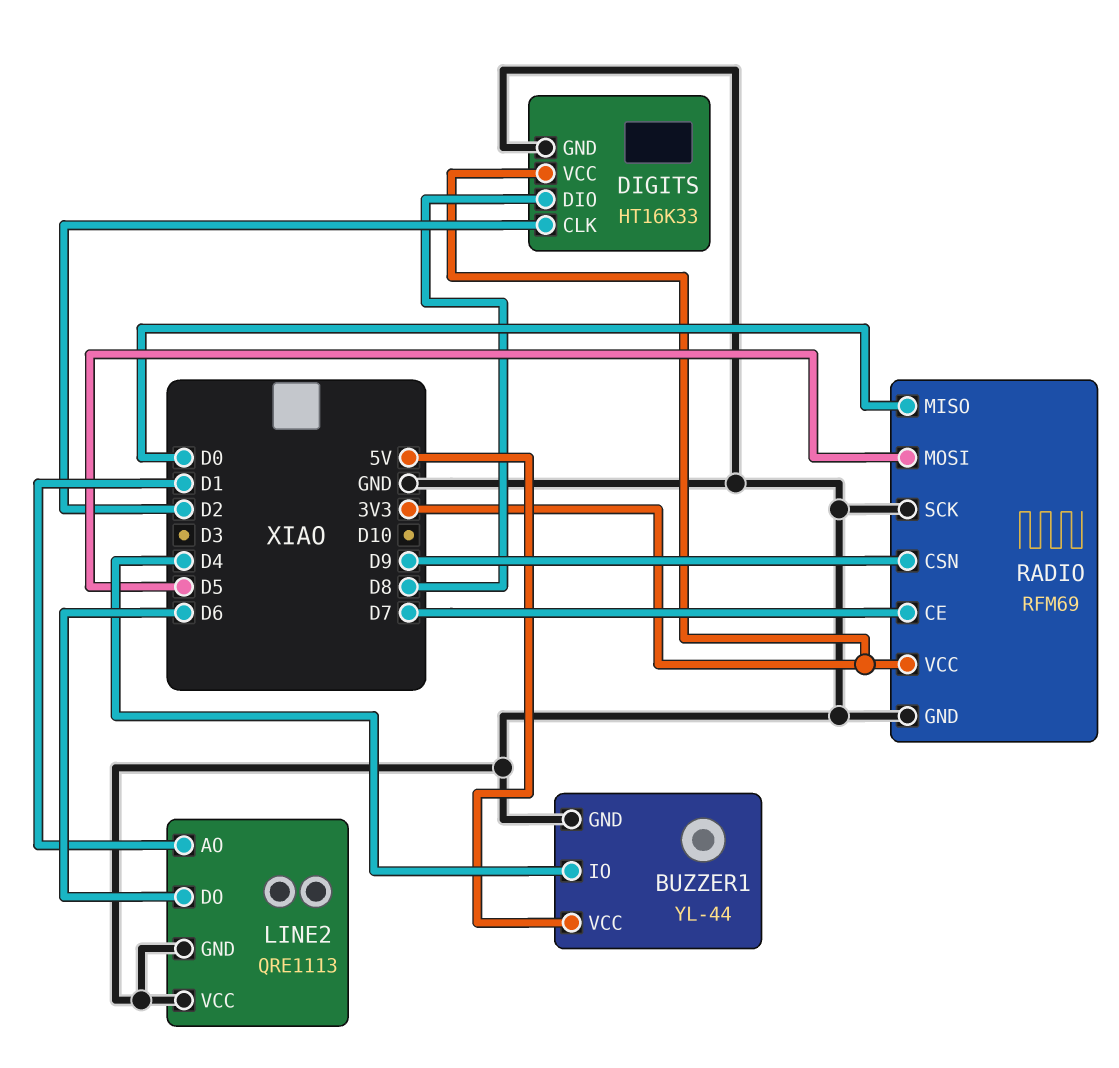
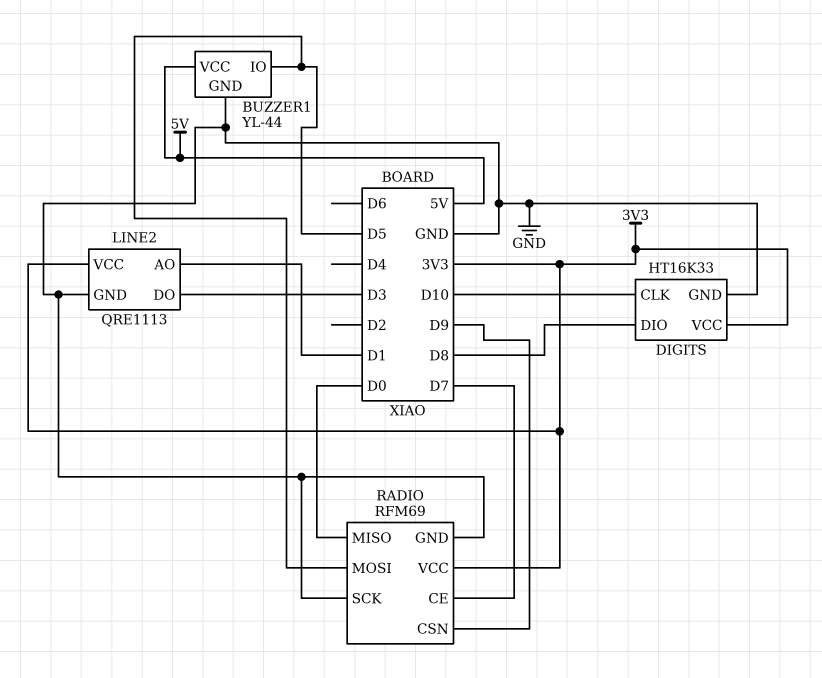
BUZZER1 pin IO: D4 -> D5
DIGITS pin CLK: D2 -> D10
LINE2 pin DO: D6 -> D3
LINE2 pin VCC: GND -> 3V3

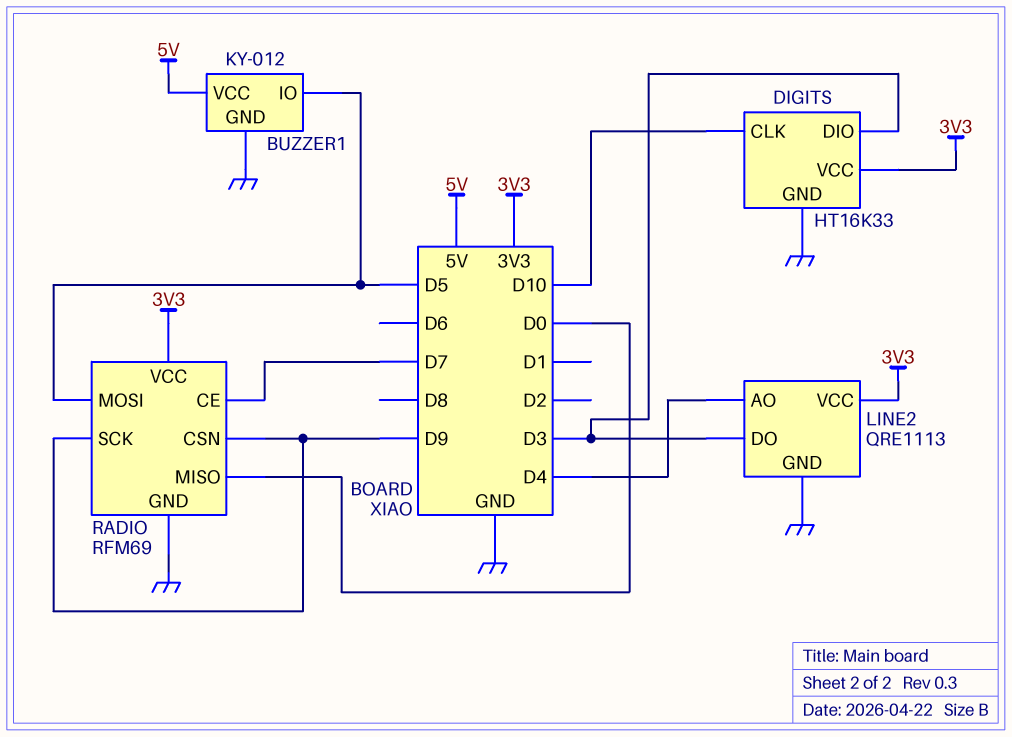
BUZZER1: YL-44 -> KY-012
DIGITS pin DIO: D8 -> D3
LINE2 pin AO: D1 -> D4
RADIO pin SCK: GND -> D9

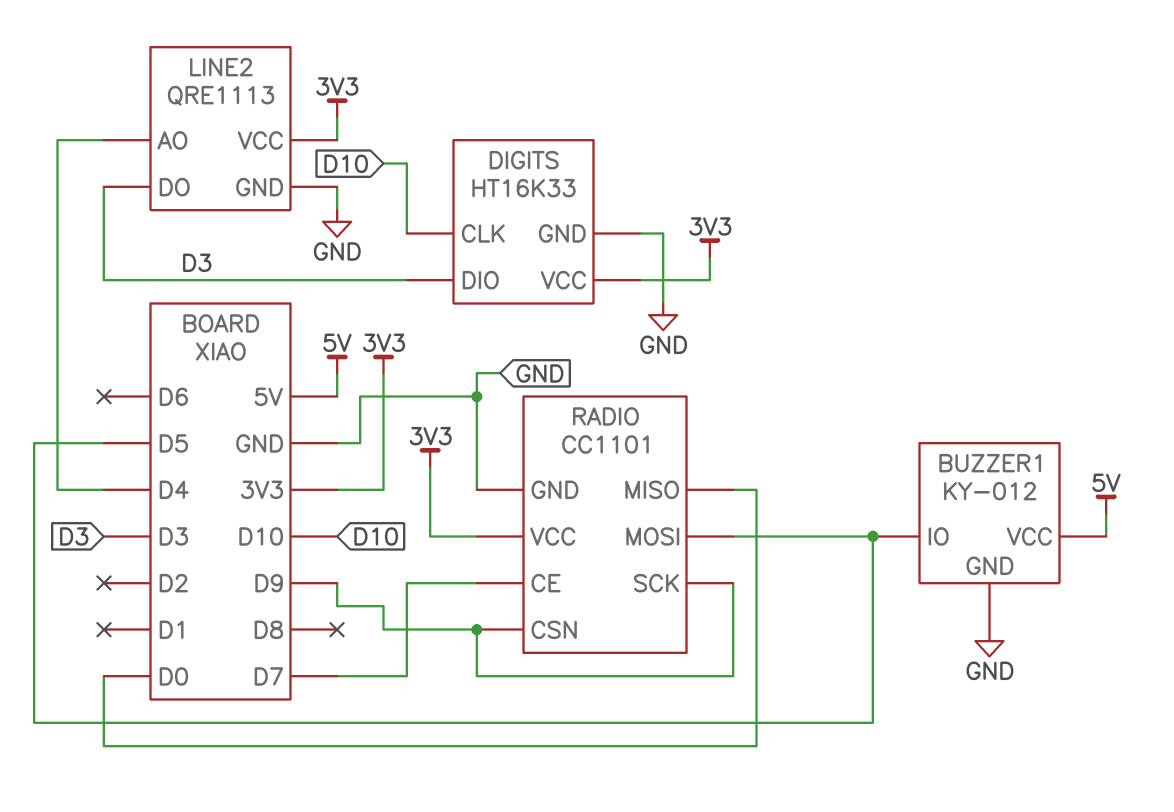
RADIO: RFM69 -> CC1101

